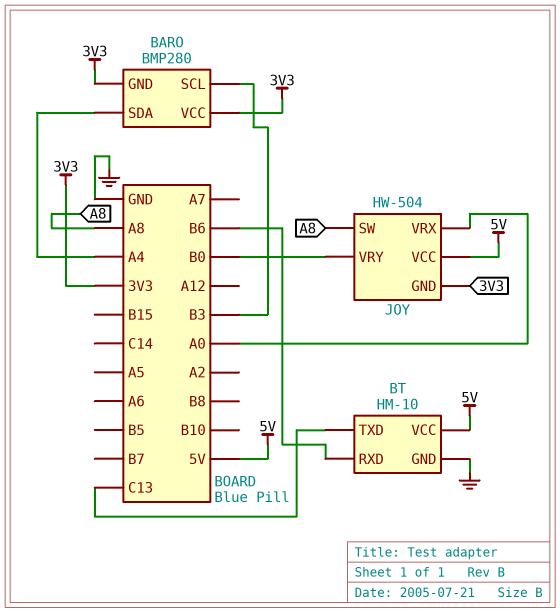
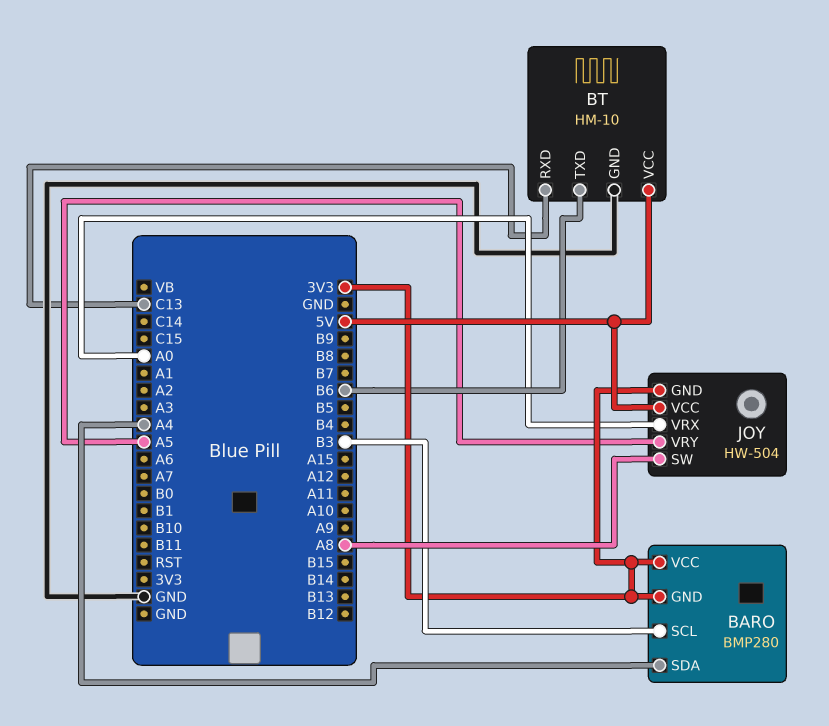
BT pin RXD: B6 -> C13
BT pin TXD: C13 -> B6
JOY pin VRY: B0 -> A5

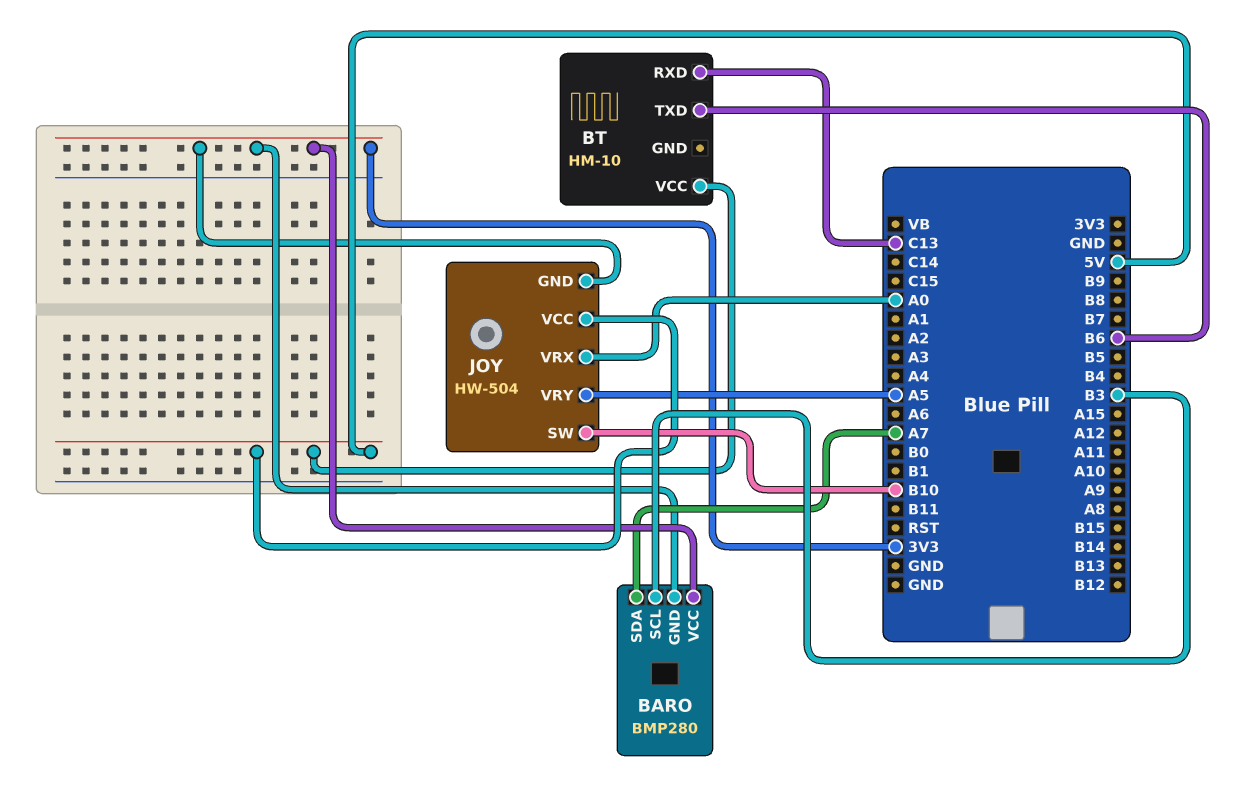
BARO pin SDA: A4 -> A7
BT pin GND: GND -> none
JOY pin SW: A8 -> B10

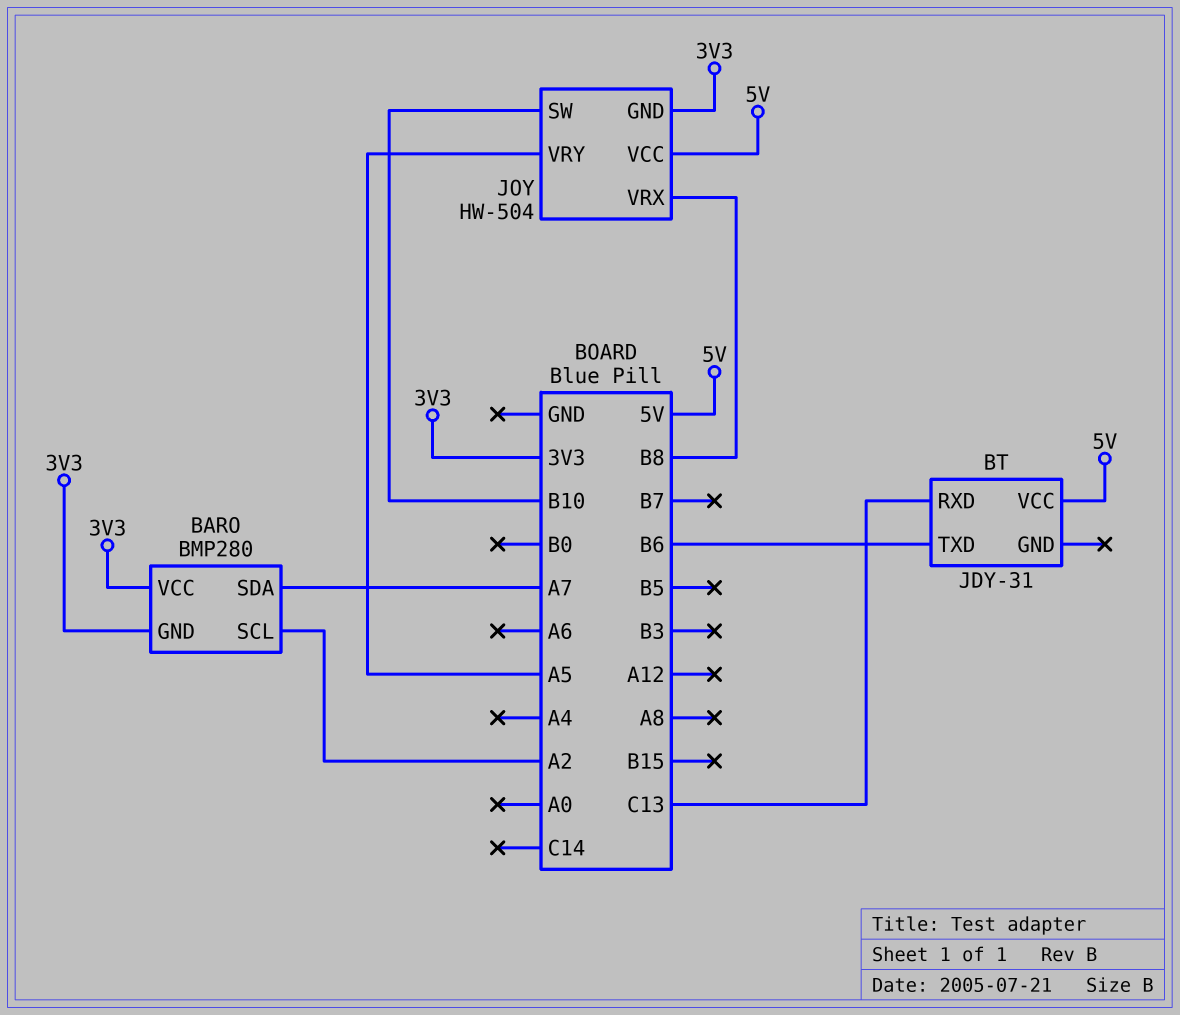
BARO pin SCL: B3 -> A2
BT: HM-10 -> JDY-31
JOY pin VRX: A0 -> B8

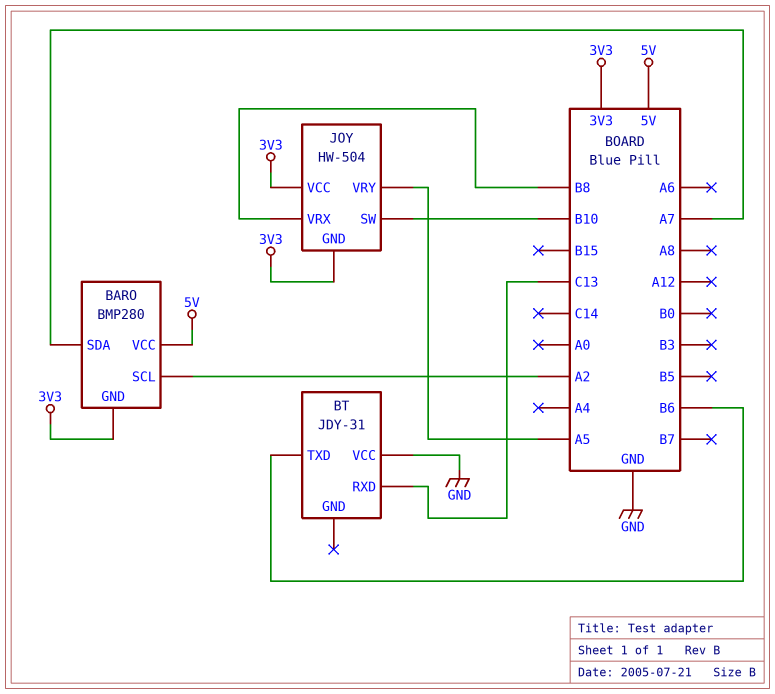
BARO pin VCC: 3V3 -> 5V
BT pin VCC: 5V -> GND
JOY pin VCC: 5V -> 3V3

